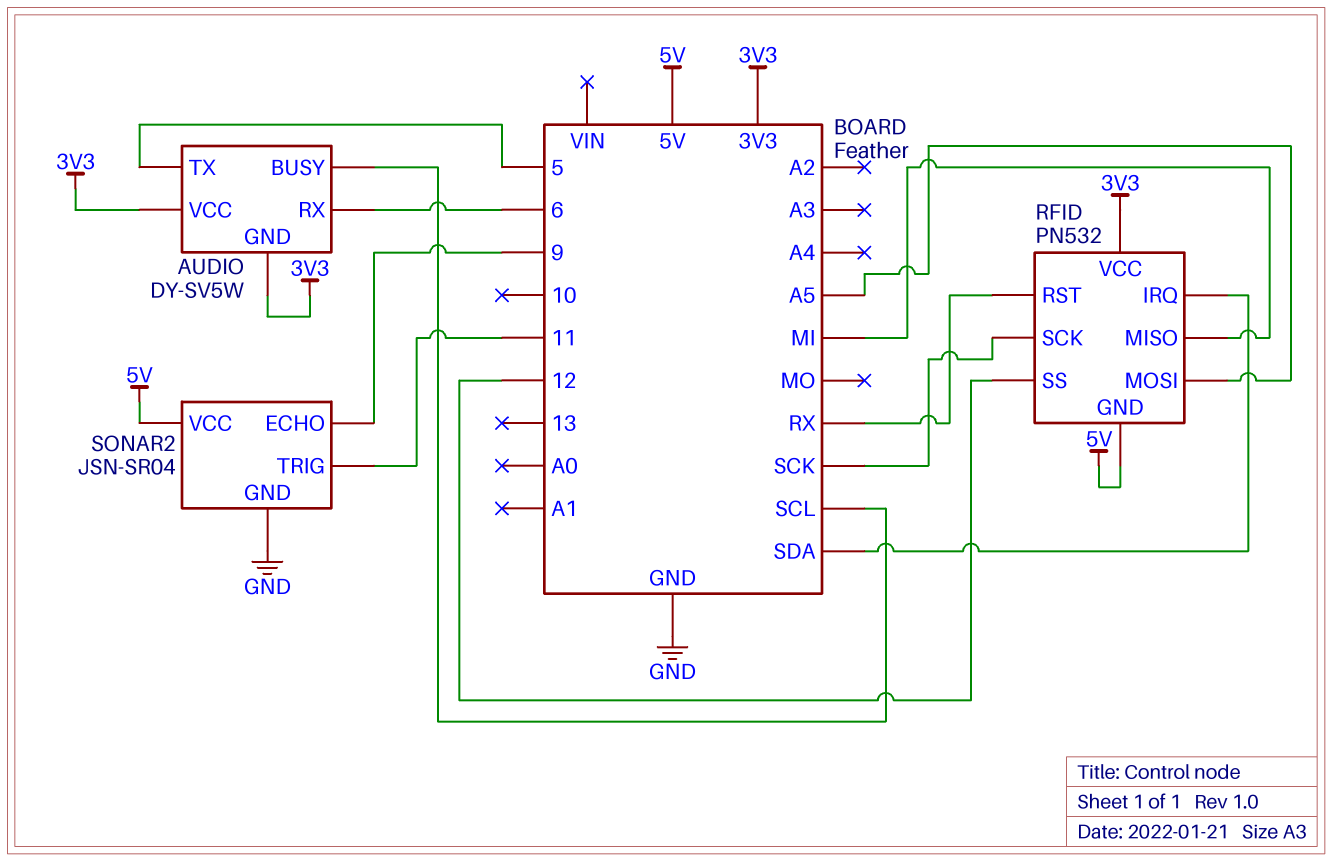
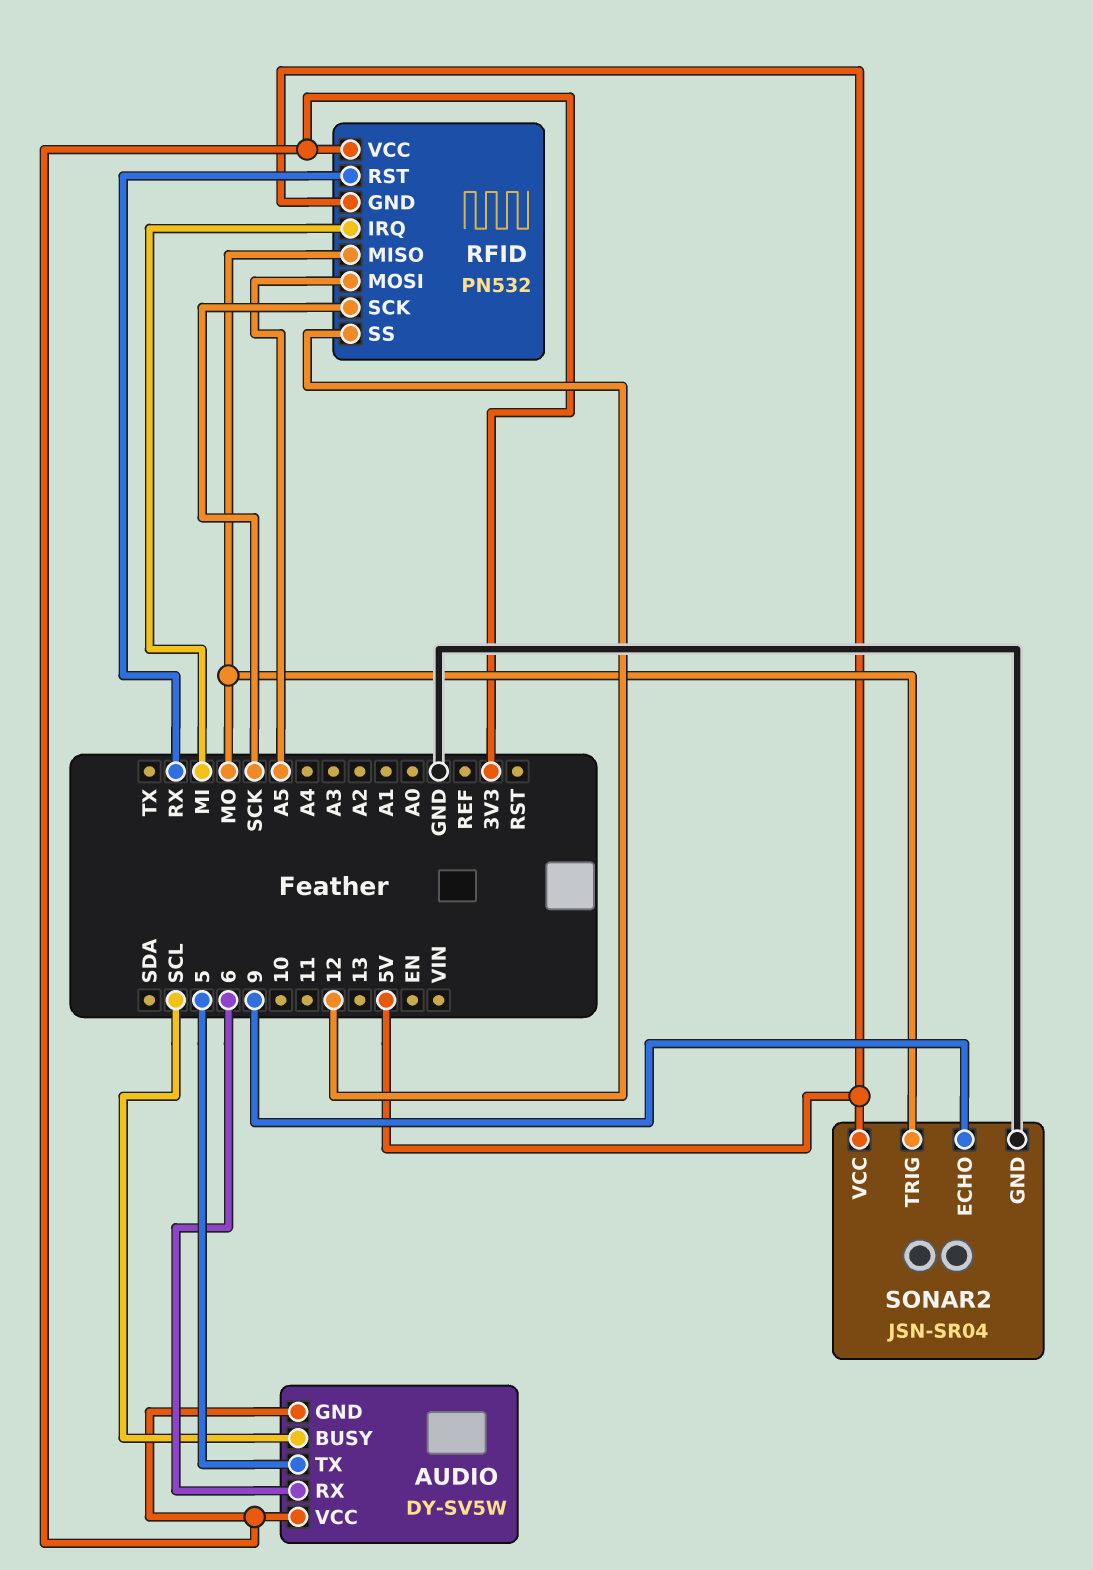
RFID pin IRQ: SDA -> MI
RFID pin MISO: MI -> MO
SONAR2 pin TRIG: 11 -> MO

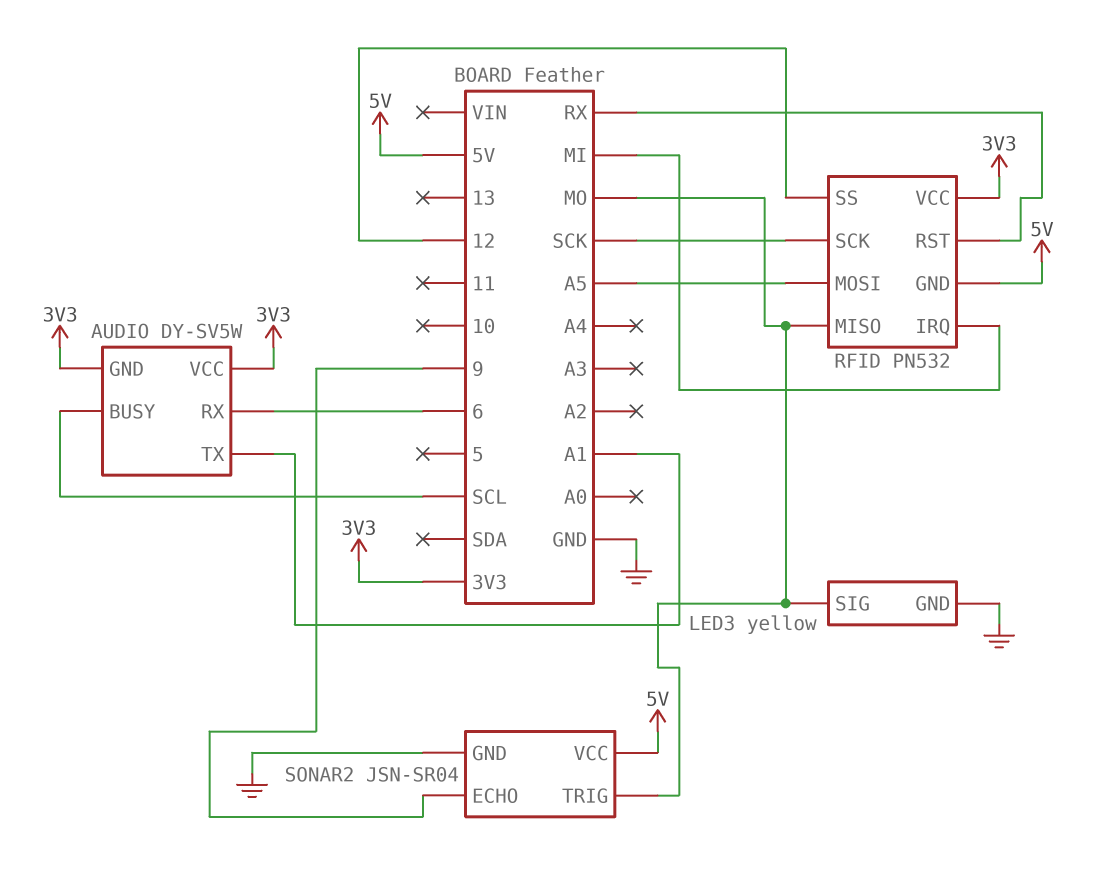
AUDIO pin TX: 5 -> A1
LED3: none -> yellow
LED3 pin GND: none -> GND
LED3 pin SIG: none -> MO

